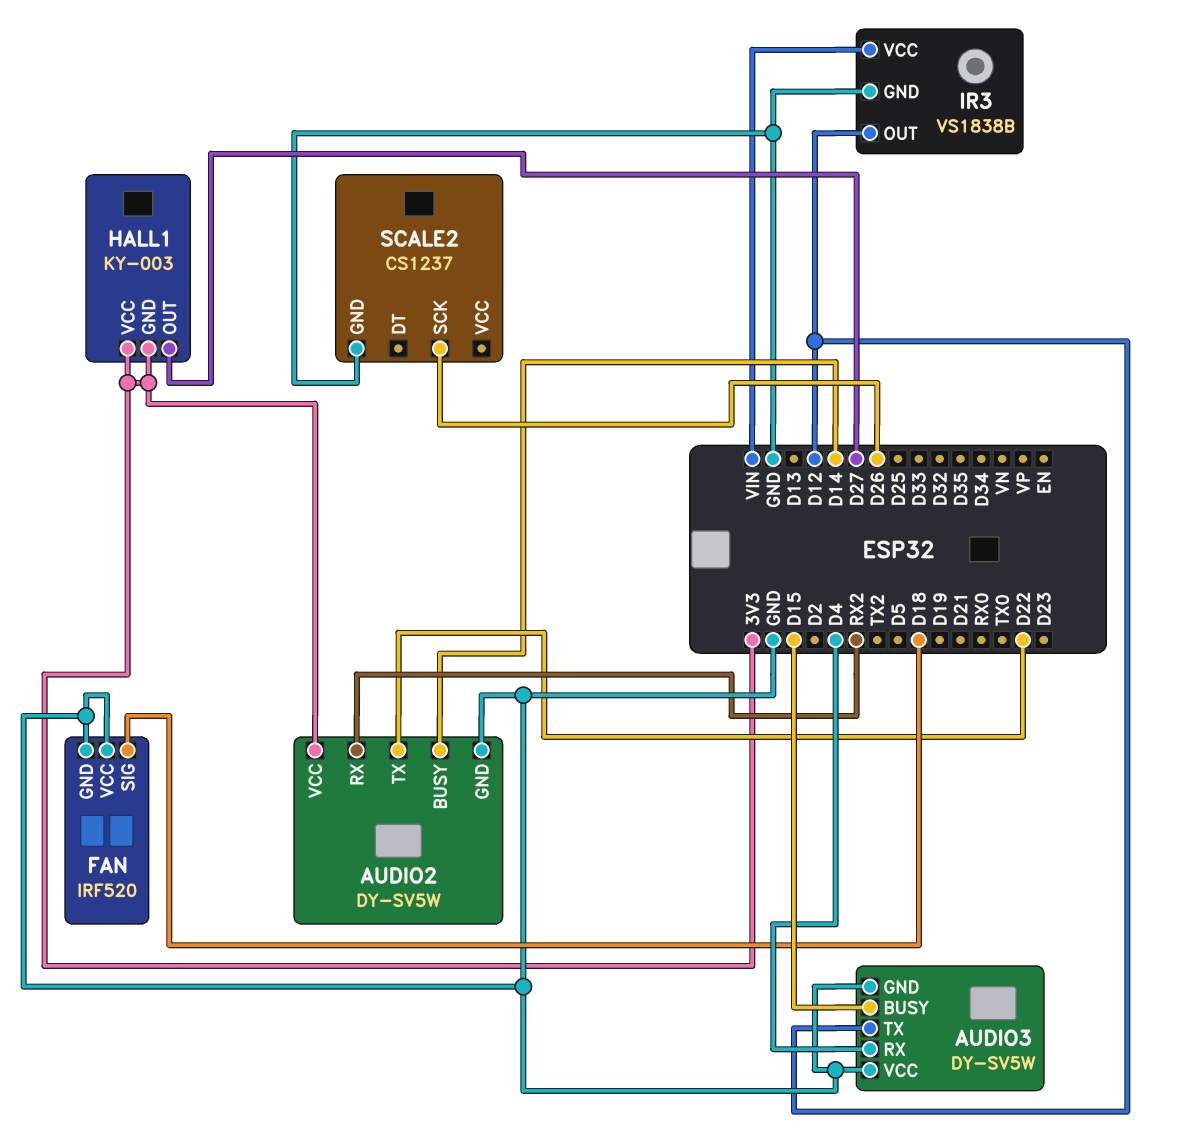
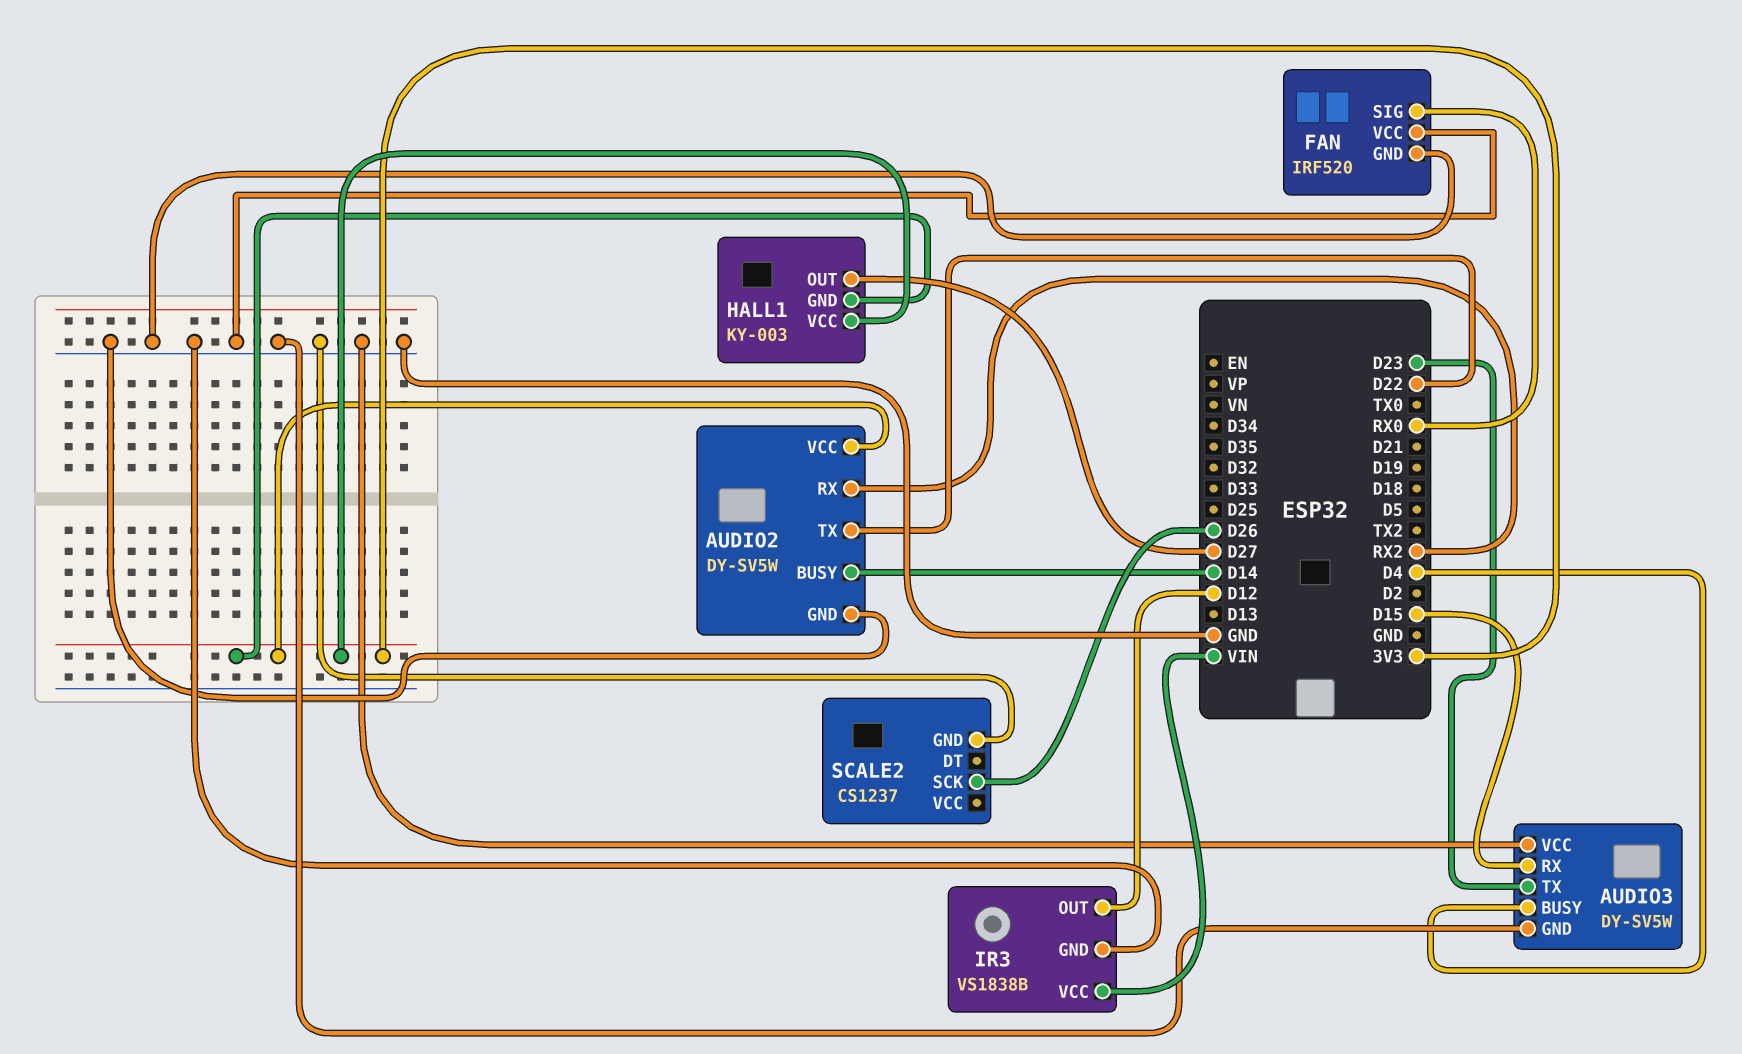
AUDIO3 pin BUSY: D15 -> D4
AUDIO3 pin RX: D4 -> D15
AUDIO3 pin TX: D12 -> D23
FAN pin SIG: D18 -> RX0

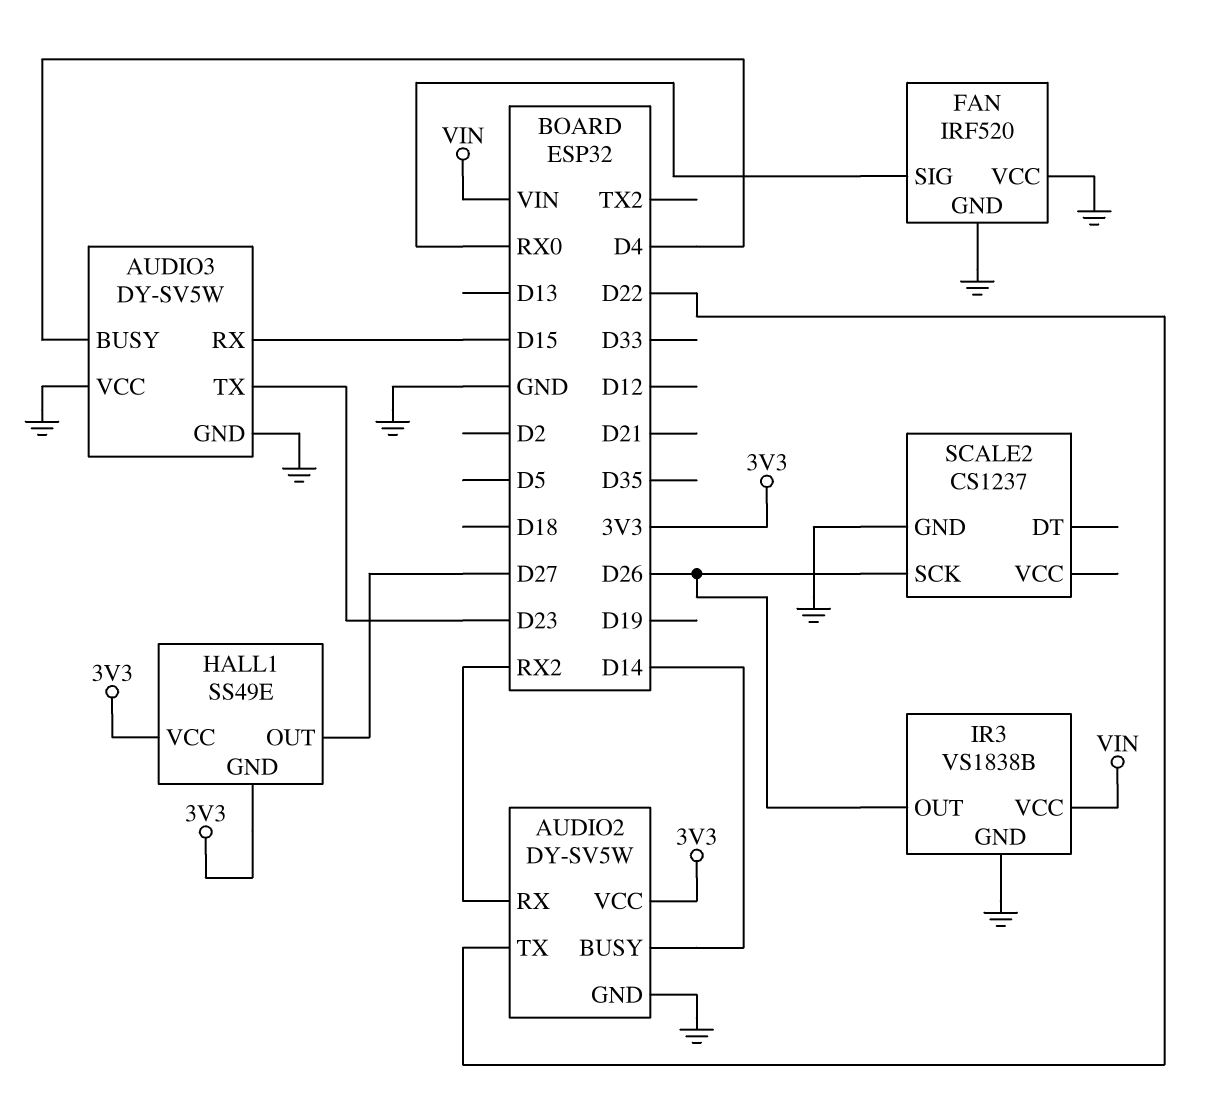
HALL1: KY-003 -> SS49E
IR3 pin OUT: D12 -> D26

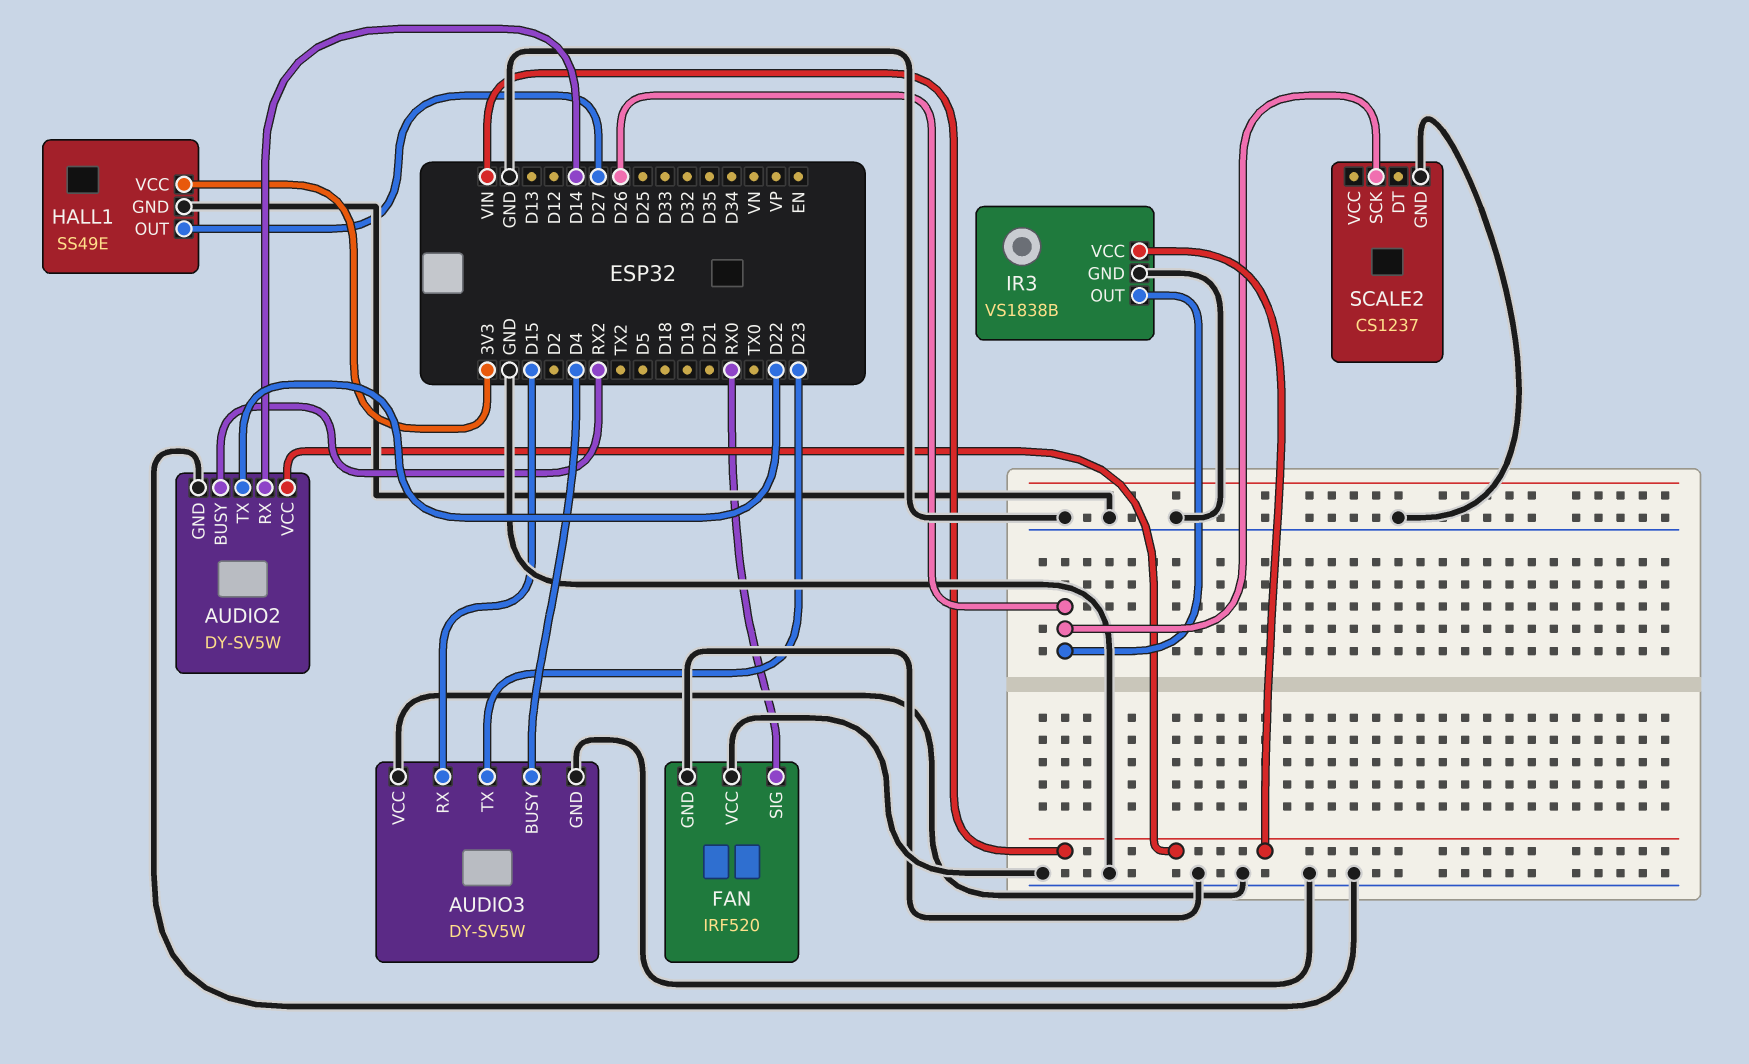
AUDIO2 pin BUSY: D14 -> RX2
AUDIO2 pin RX: RX2 -> D14
AUDIO2 pin VCC: 3V3 -> VIN
HALL1 pin GND: 3V3 -> GND

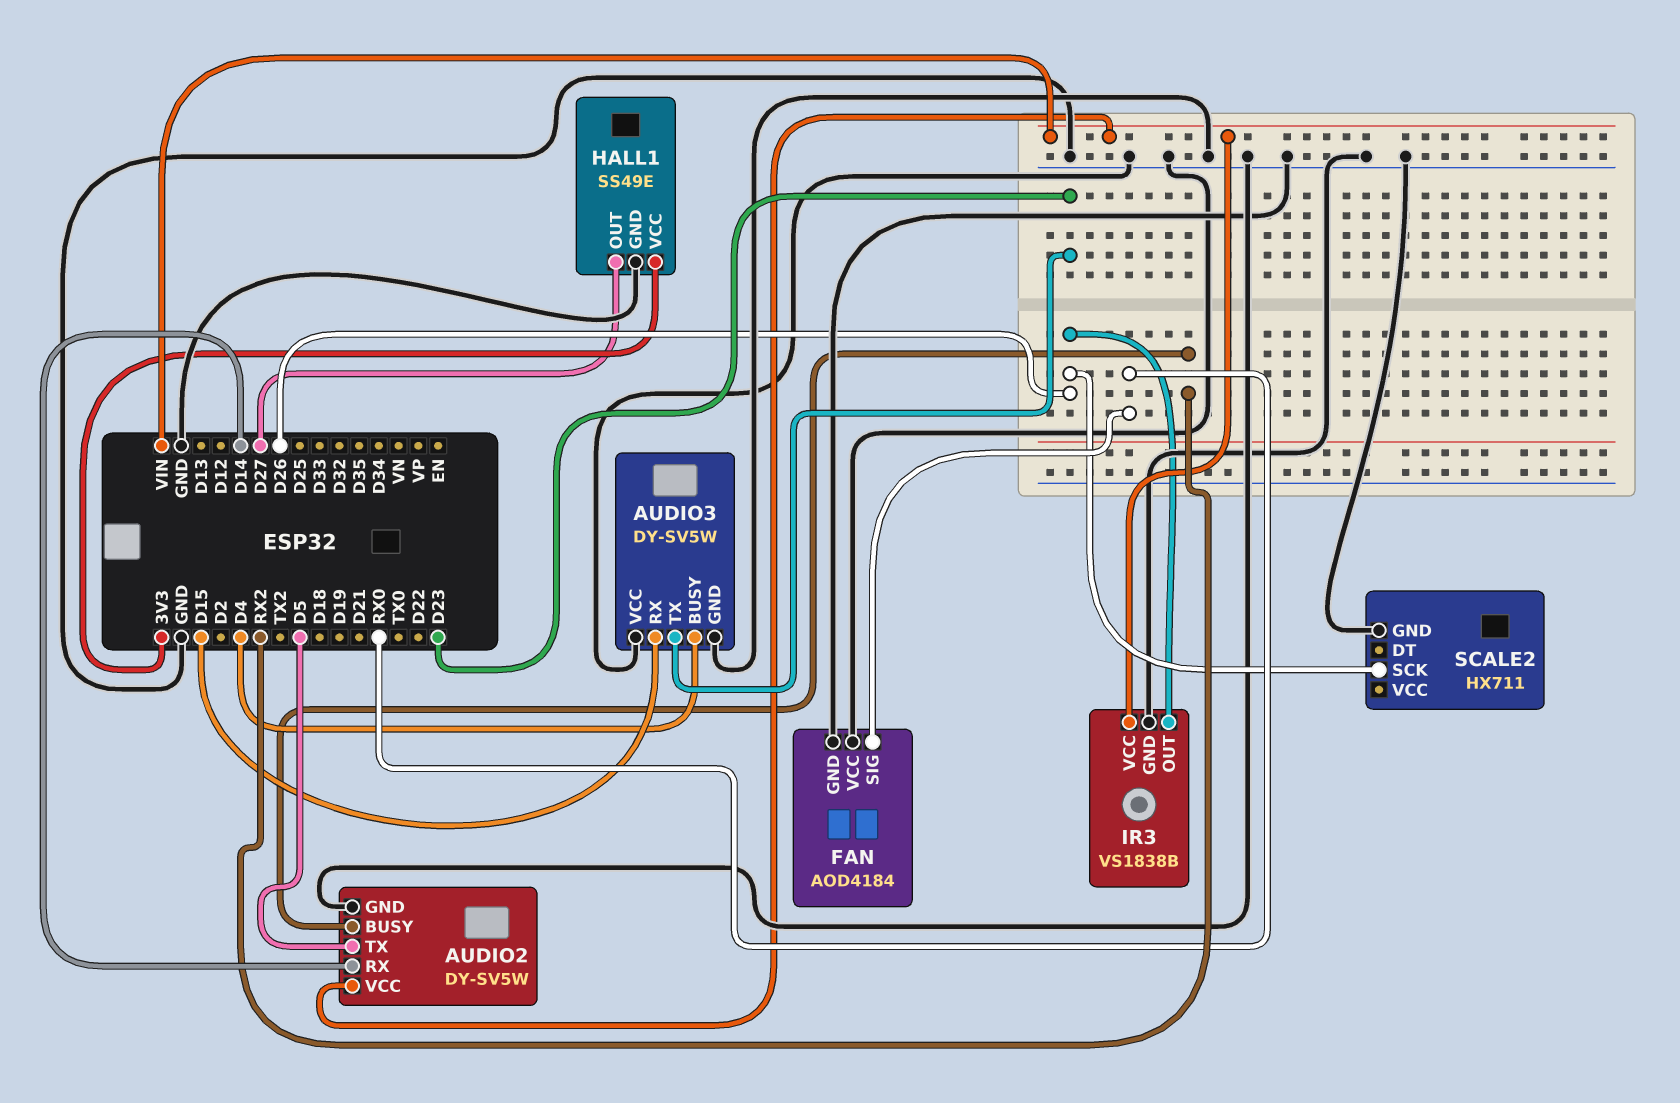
AUDIO2 pin TX: D22 -> D5
FAN: IRF520 -> AOD4184
SCALE2: CS1237 -> HX711

